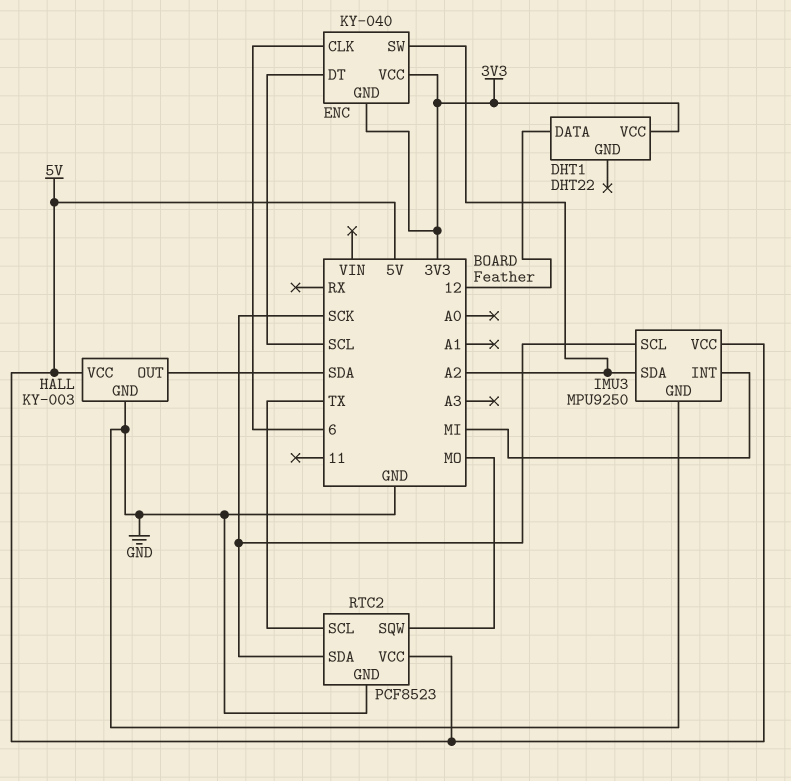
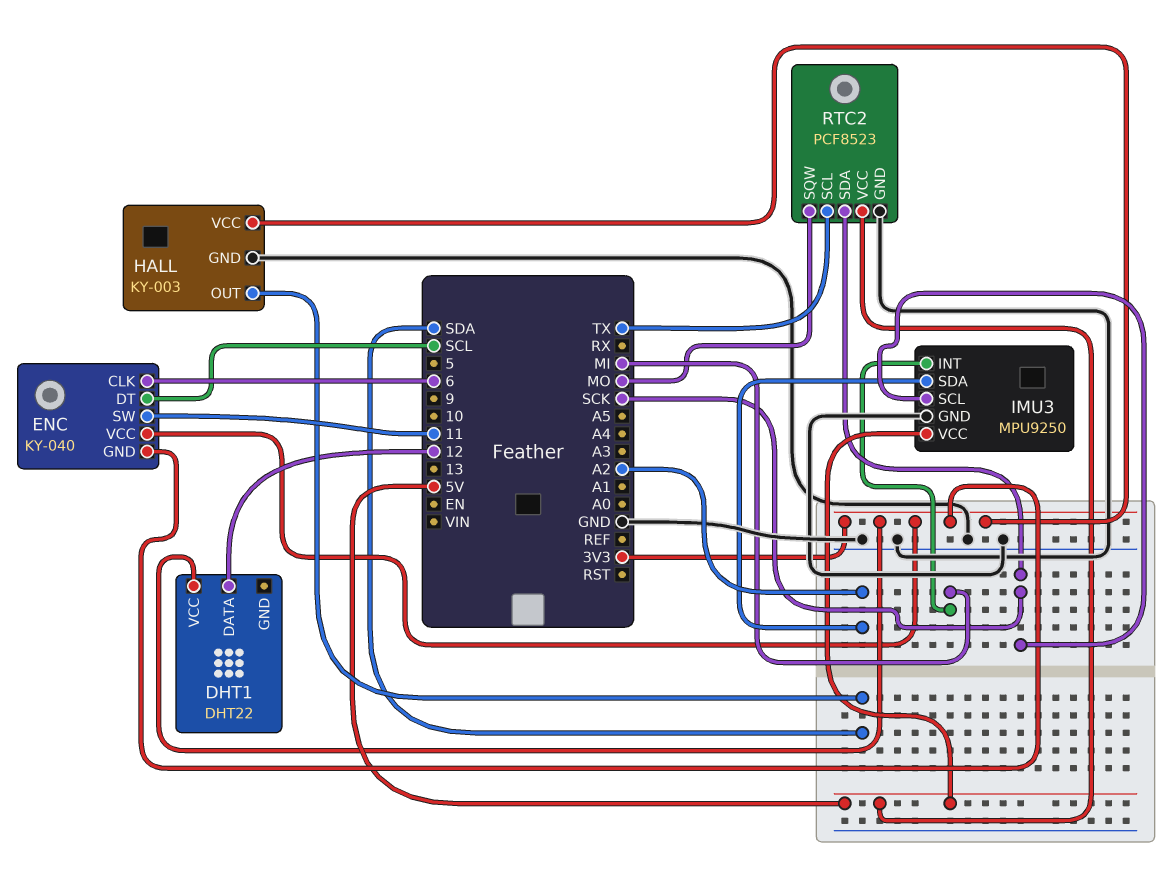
ENC pin SW: A2 -> 11
HALL pin VCC: 5V -> 3V3

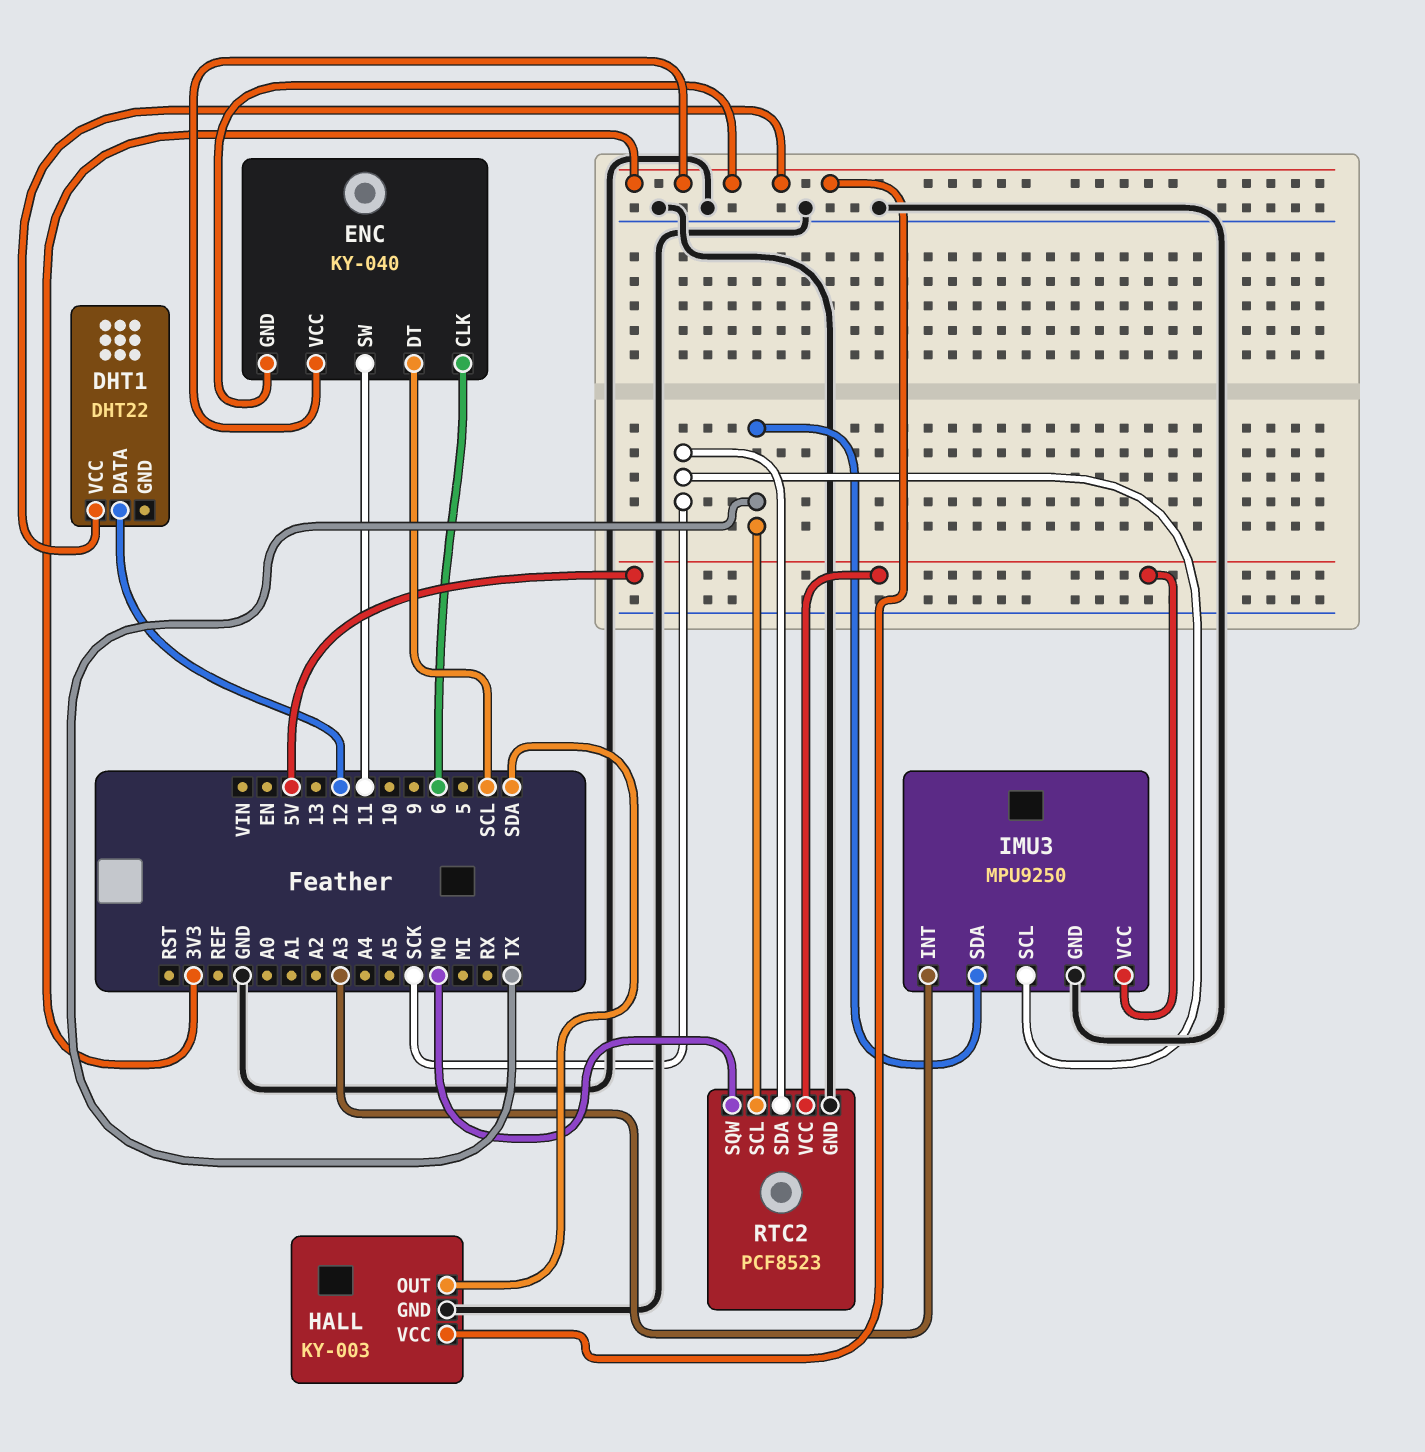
IMU3 pin INT: MI -> A3
IMU3 pin SDA: A2 -> TX

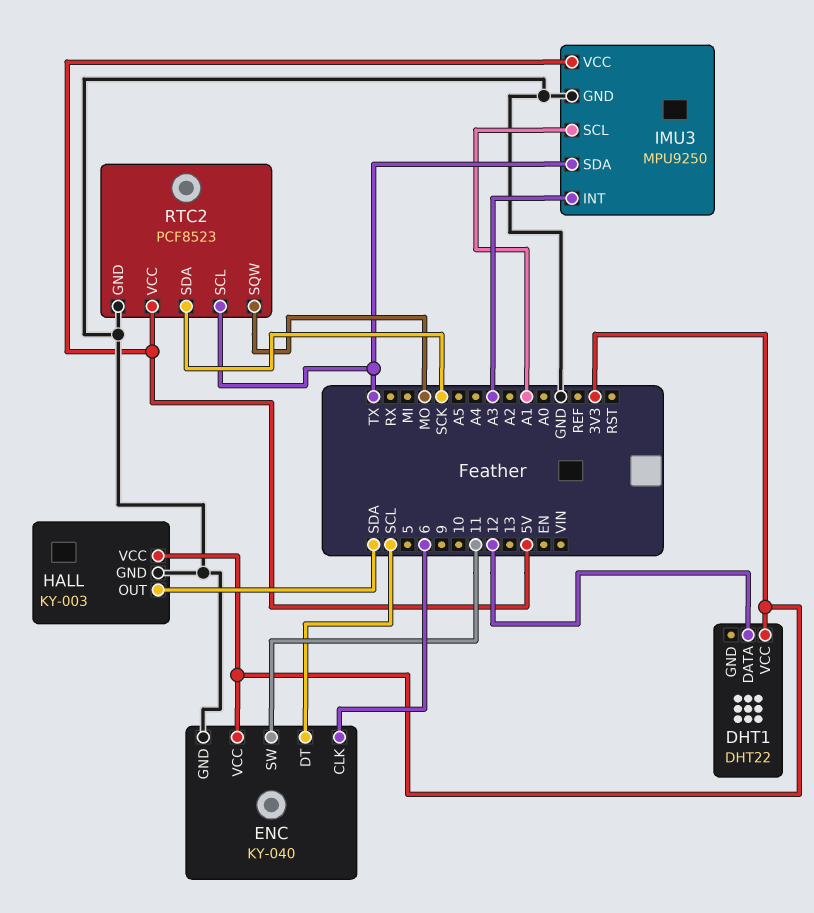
ENC pin GND: 3V3 -> GND
IMU3 pin SCL: SCK -> A1

